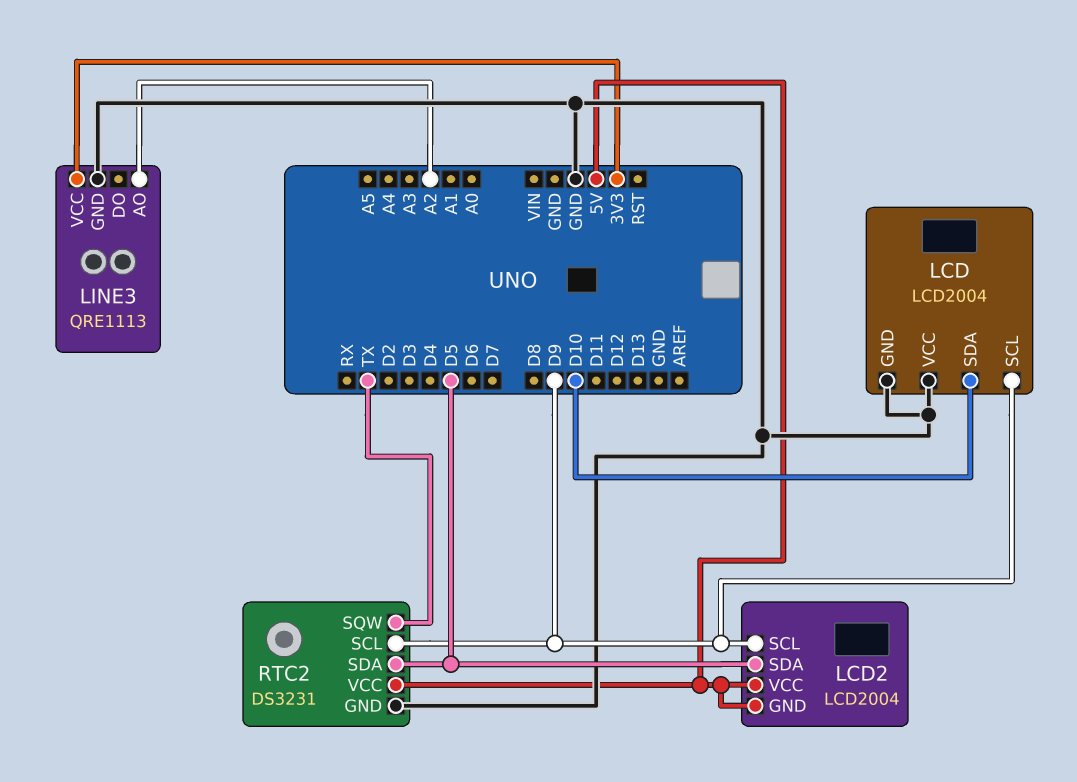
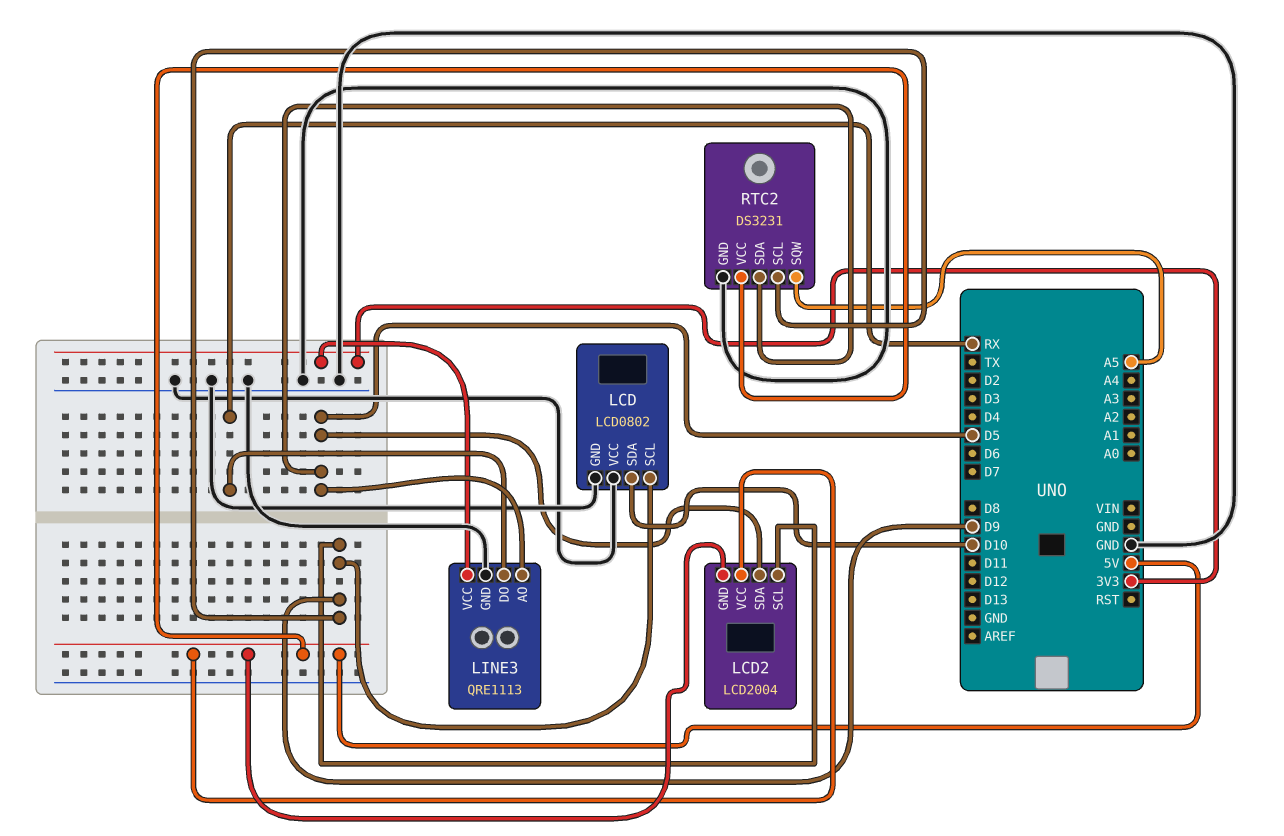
LCD: LCD2004 -> LCD0802
LINE3 pin AO: A2 -> D5
LINE3 pin DO: none -> RX
RTC2 pin SQW: TX -> A5

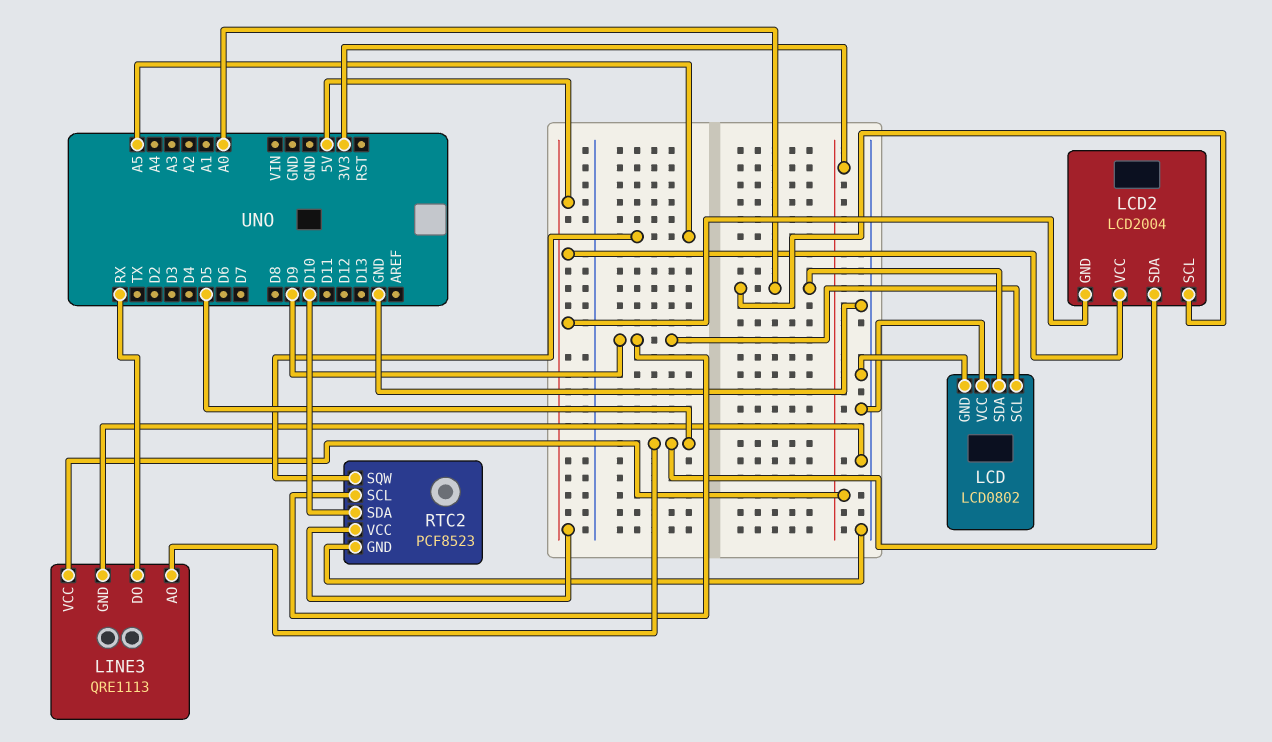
LCD pin SDA: D10 -> A0
LCD2 pin SCL: D9 -> A0
RTC2: DS3231 -> PCF8523
RTC2 pin SDA: D5 -> D10

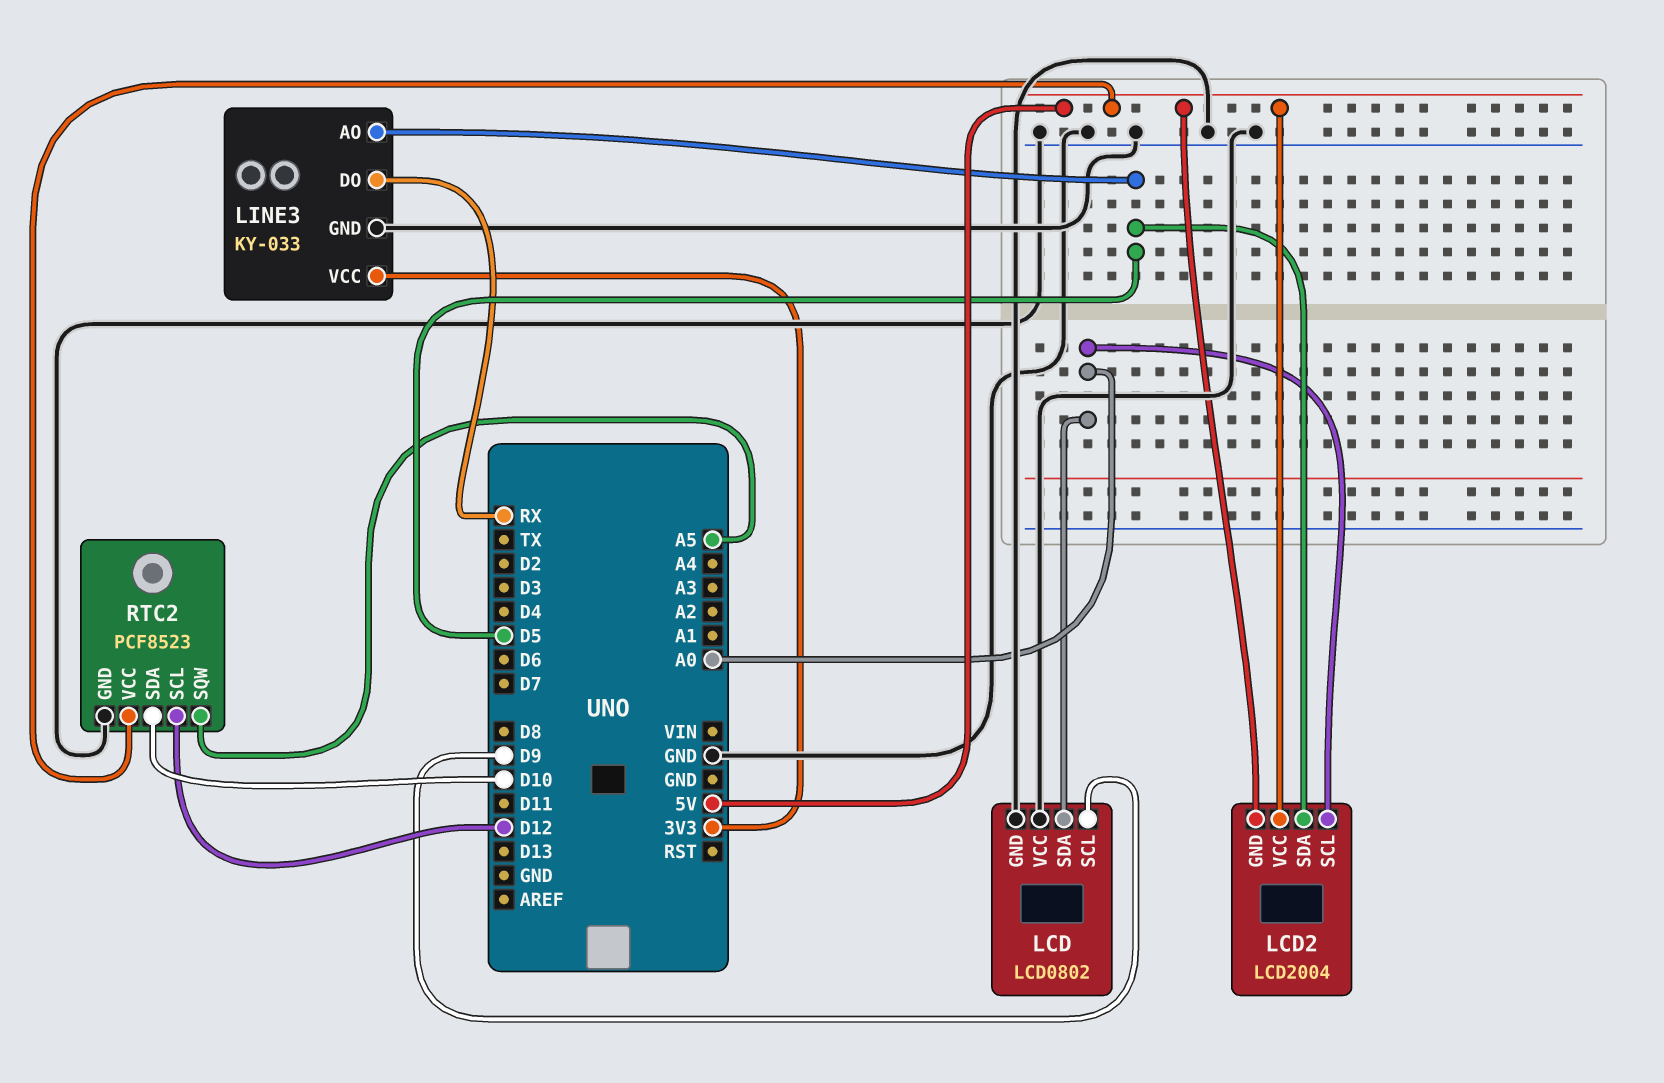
LINE3: QRE1113 -> KY-033
RTC2 pin SCL: D9 -> D12

